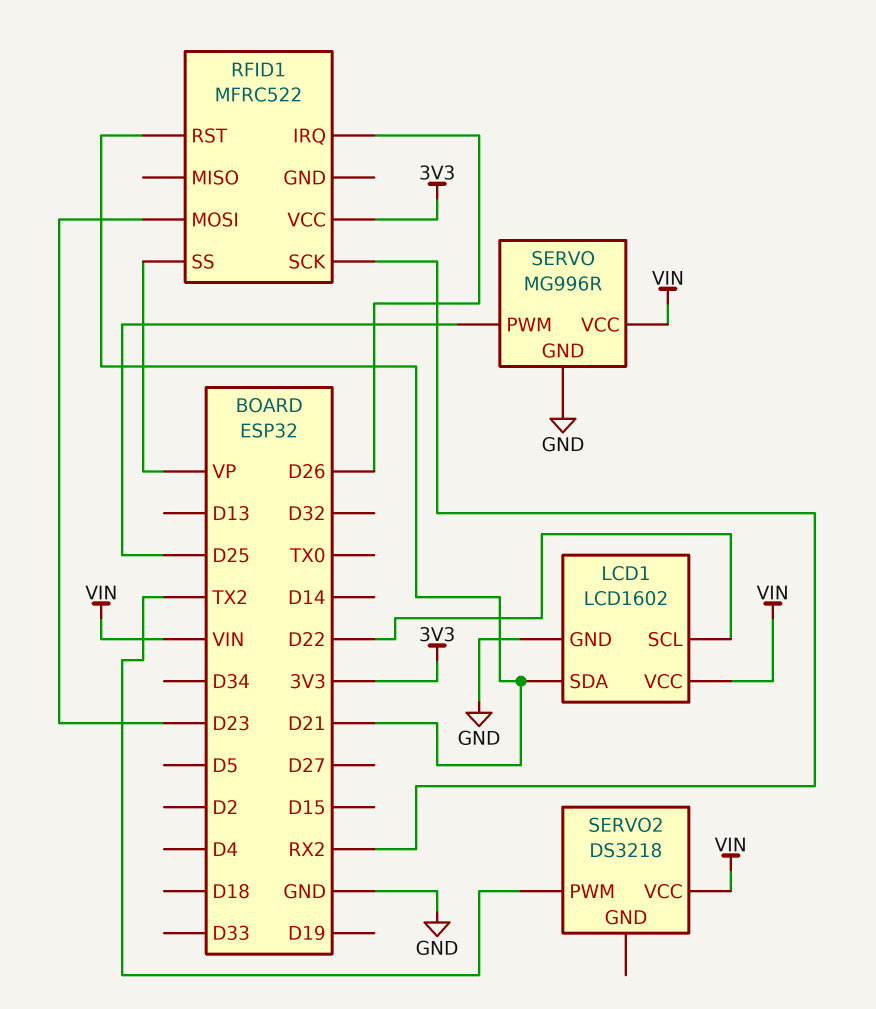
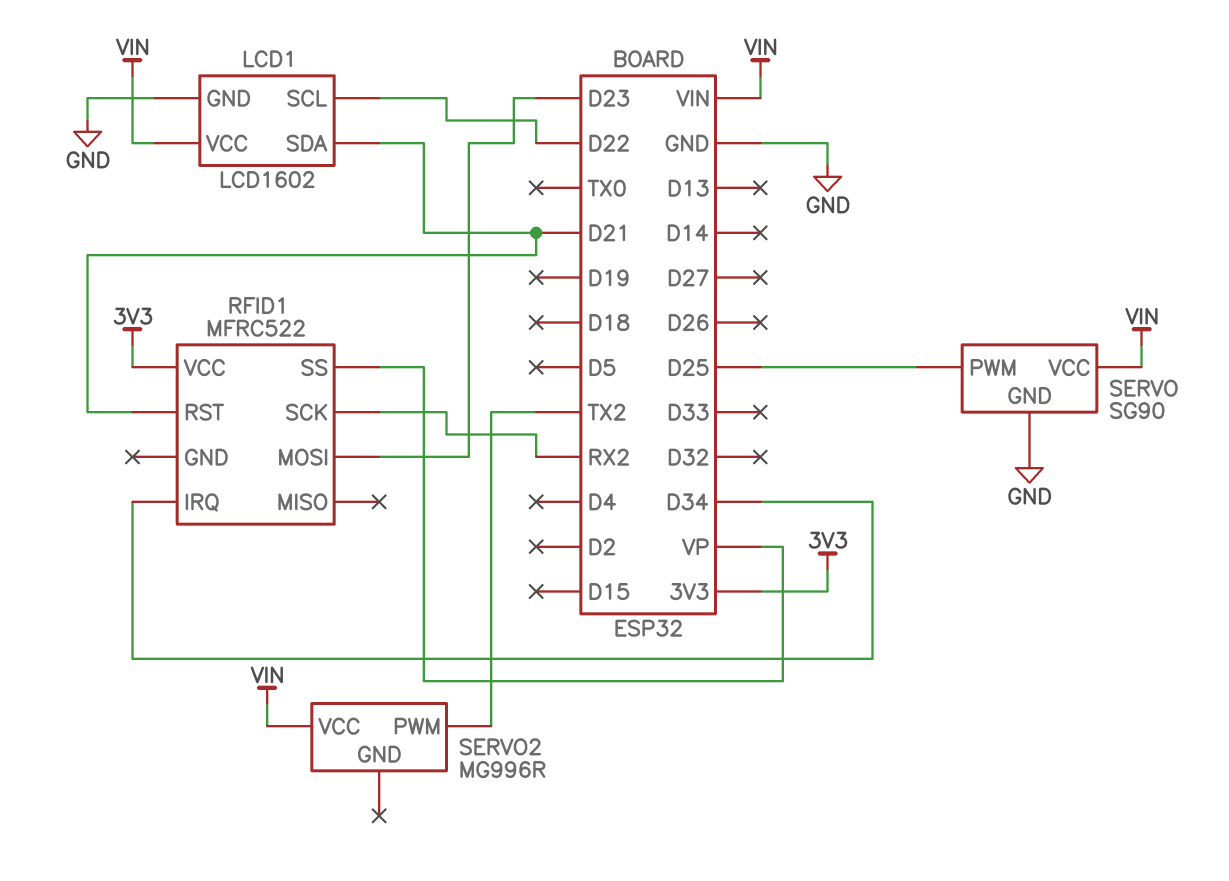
RFID1 pin IRQ: D26 -> D34
SERVO: MG996R -> SG90
SERVO2: DS3218 -> MG996R

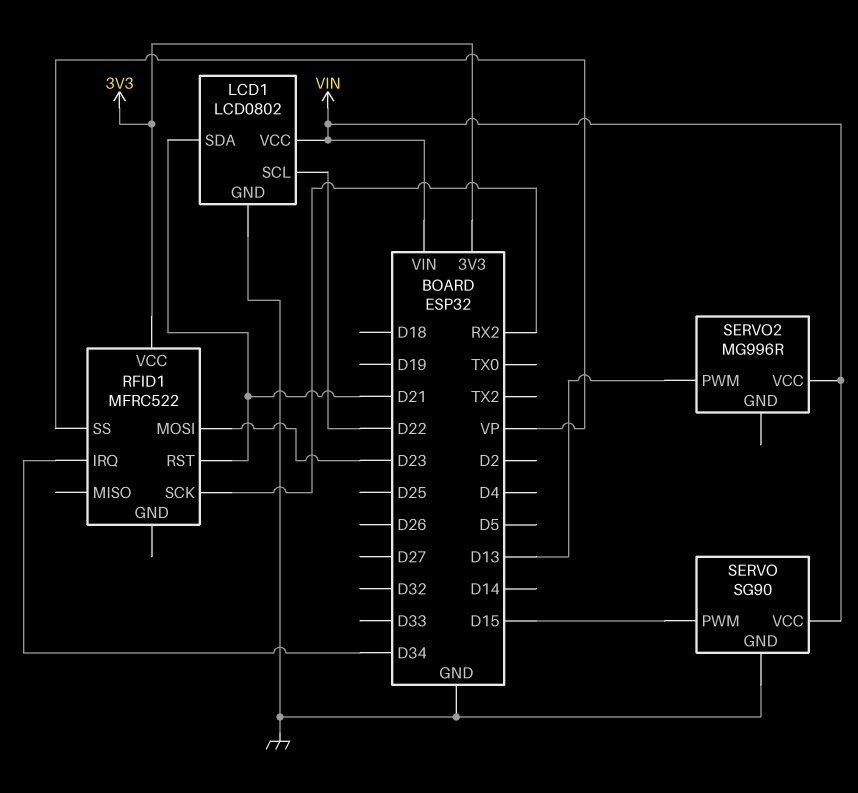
LCD1: LCD1602 -> LCD0802
SERVO pin PWM: D25 -> D15
SERVO2 pin PWM: TX2 -> D13

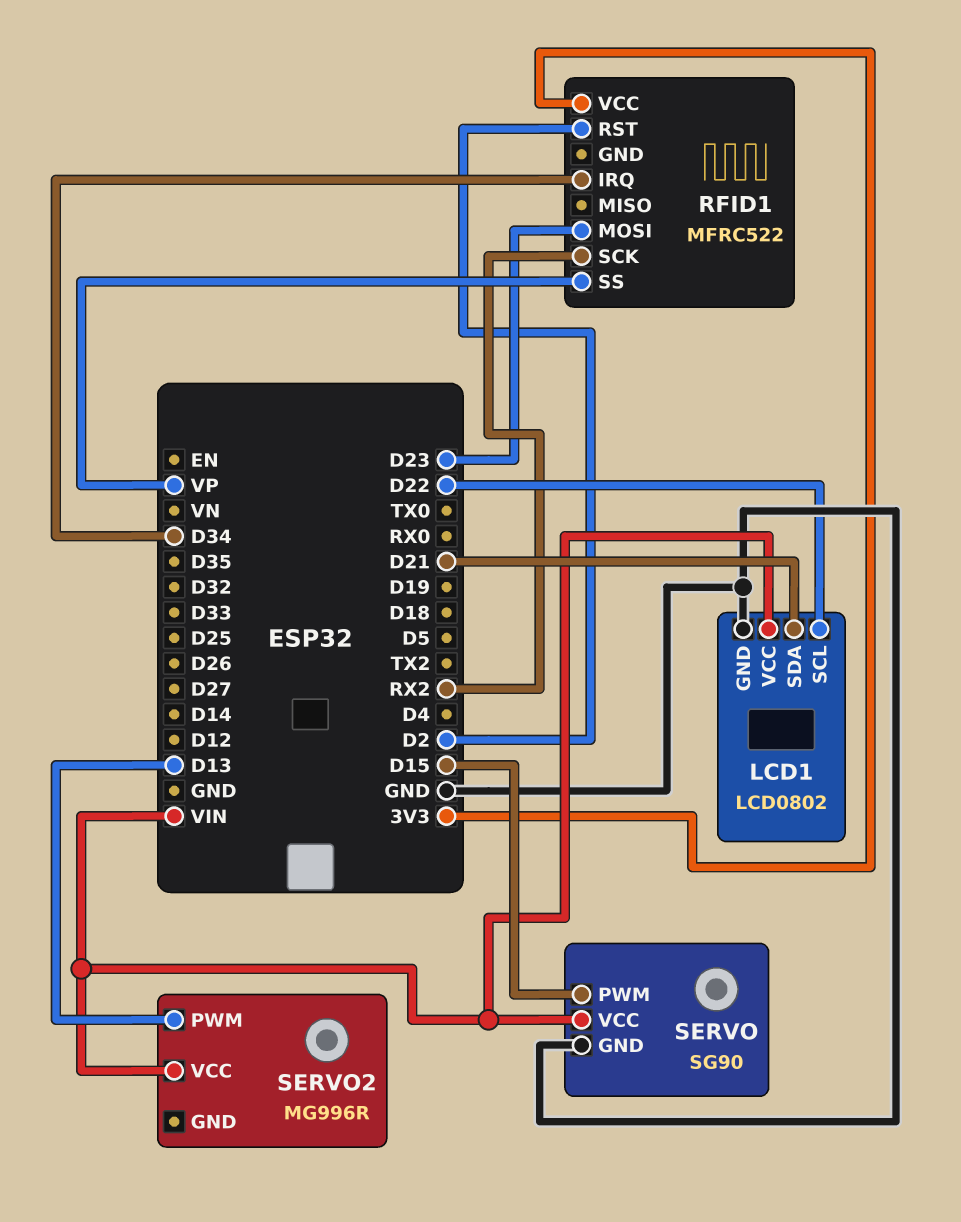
RFID1 pin RST: D21 -> D2

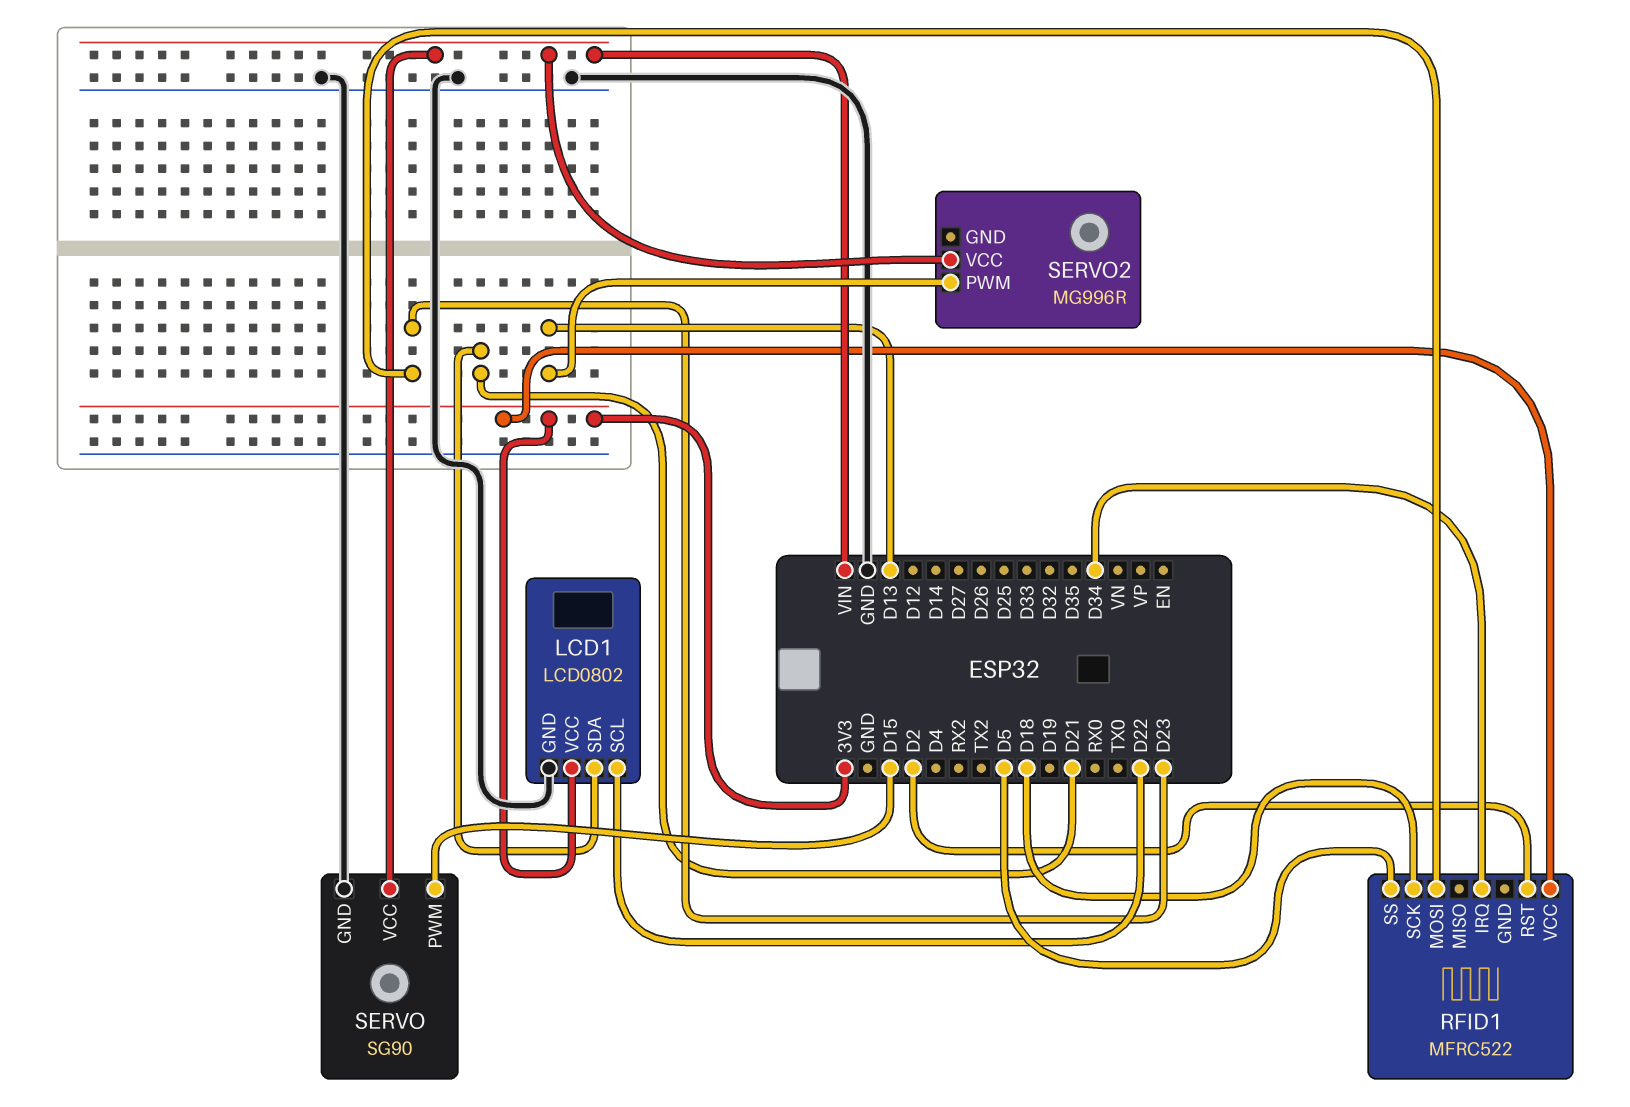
LCD1 pin VCC: VIN -> 3V3
RFID1 pin SCK: RX2 -> D18
RFID1 pin SS: VP -> D5

